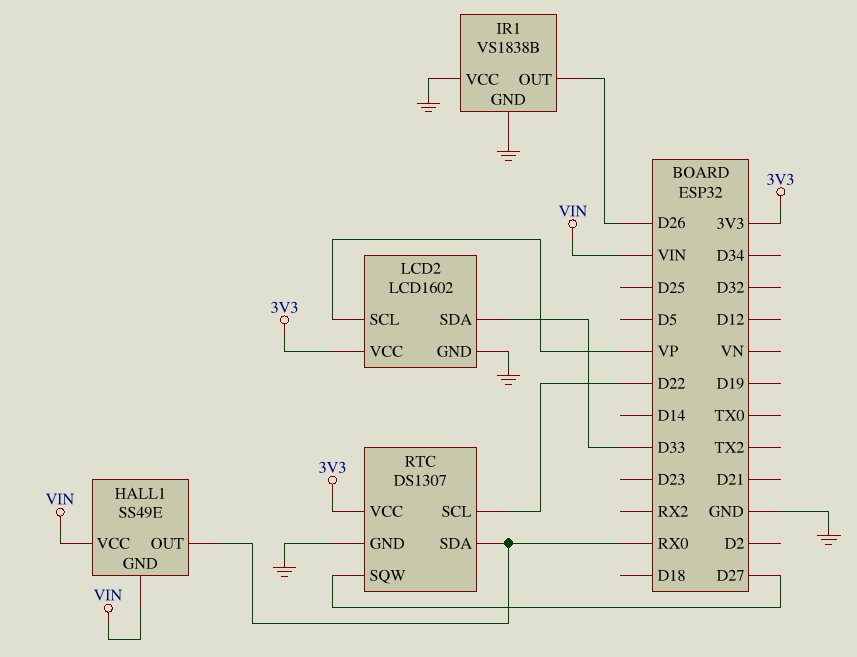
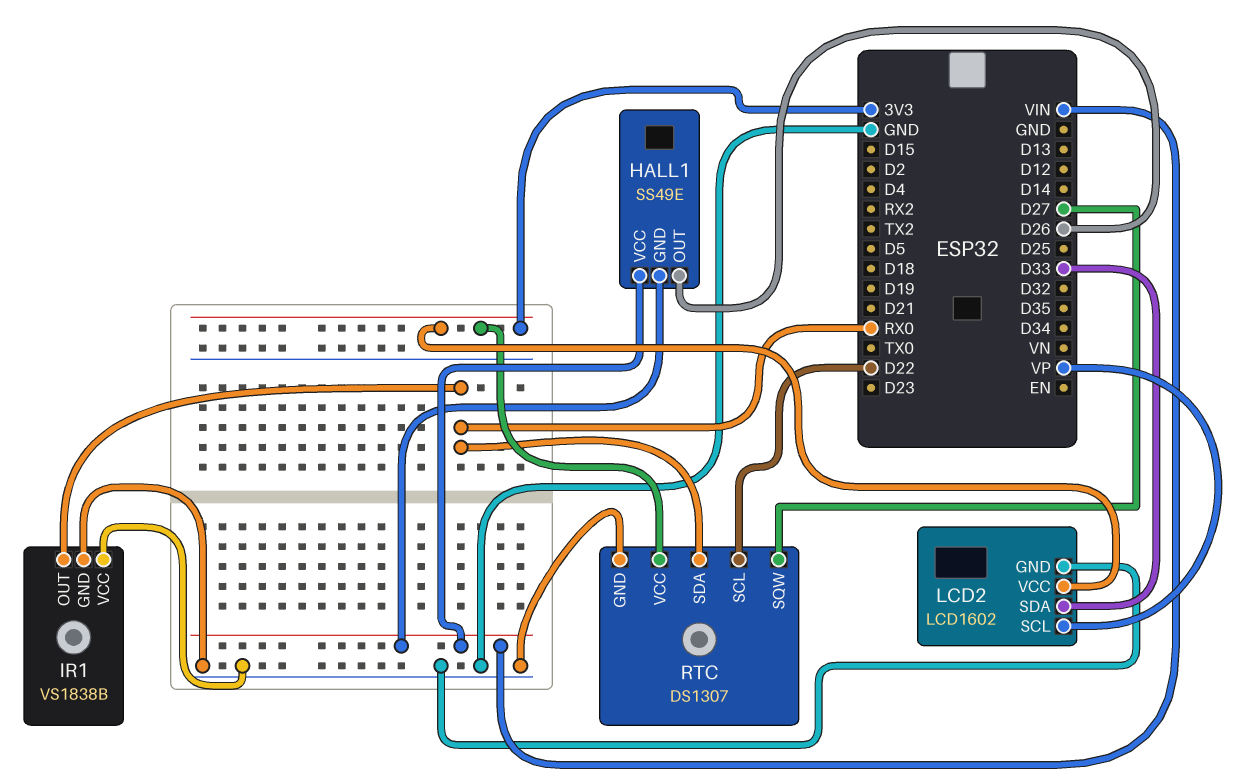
HALL1 pin OUT: RX0 -> D26
IR1 pin OUT: D26 -> RX0

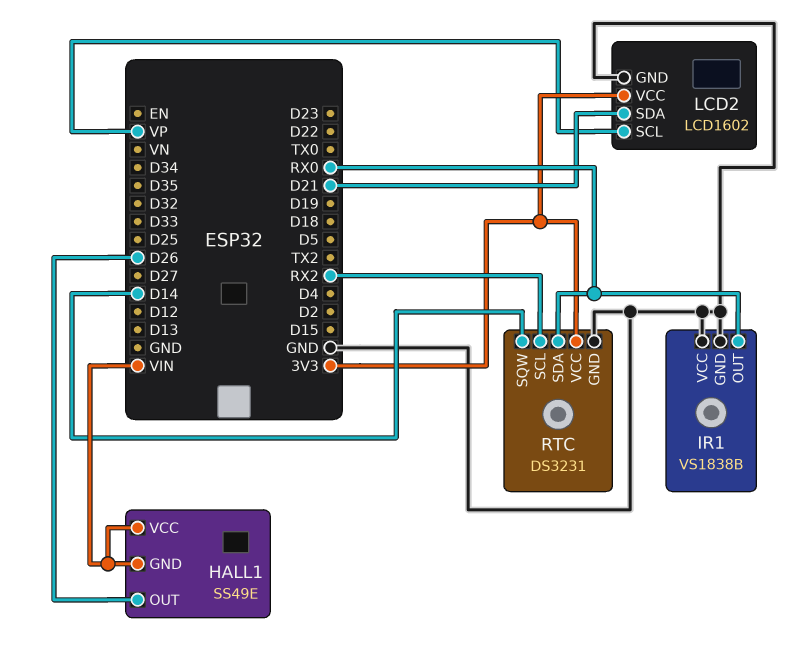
LCD2 pin SDA: D33 -> D21
RTC: DS1307 -> DS3231
RTC pin SCL: D22 -> RX2
RTC pin SQW: D27 -> D14

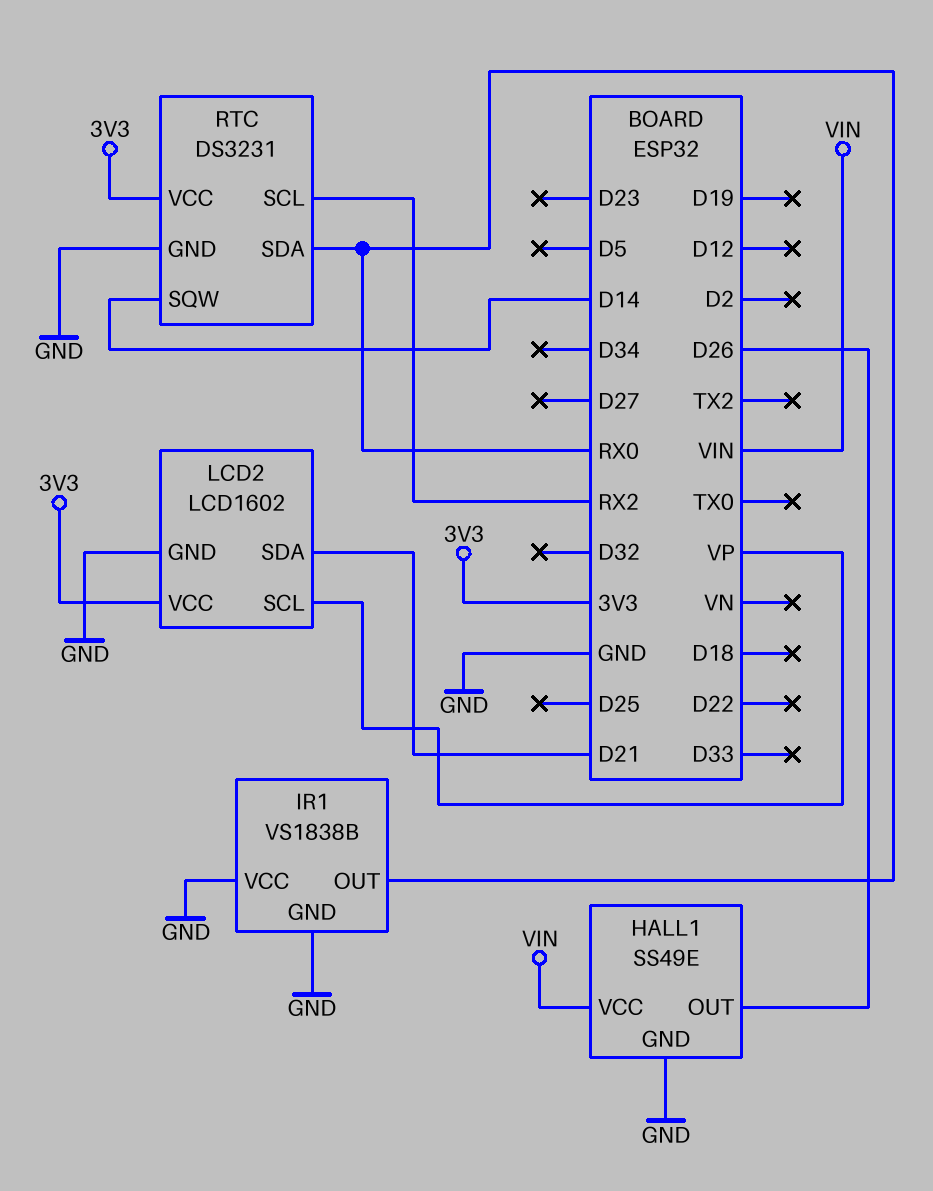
HALL1 pin GND: VIN -> GND

